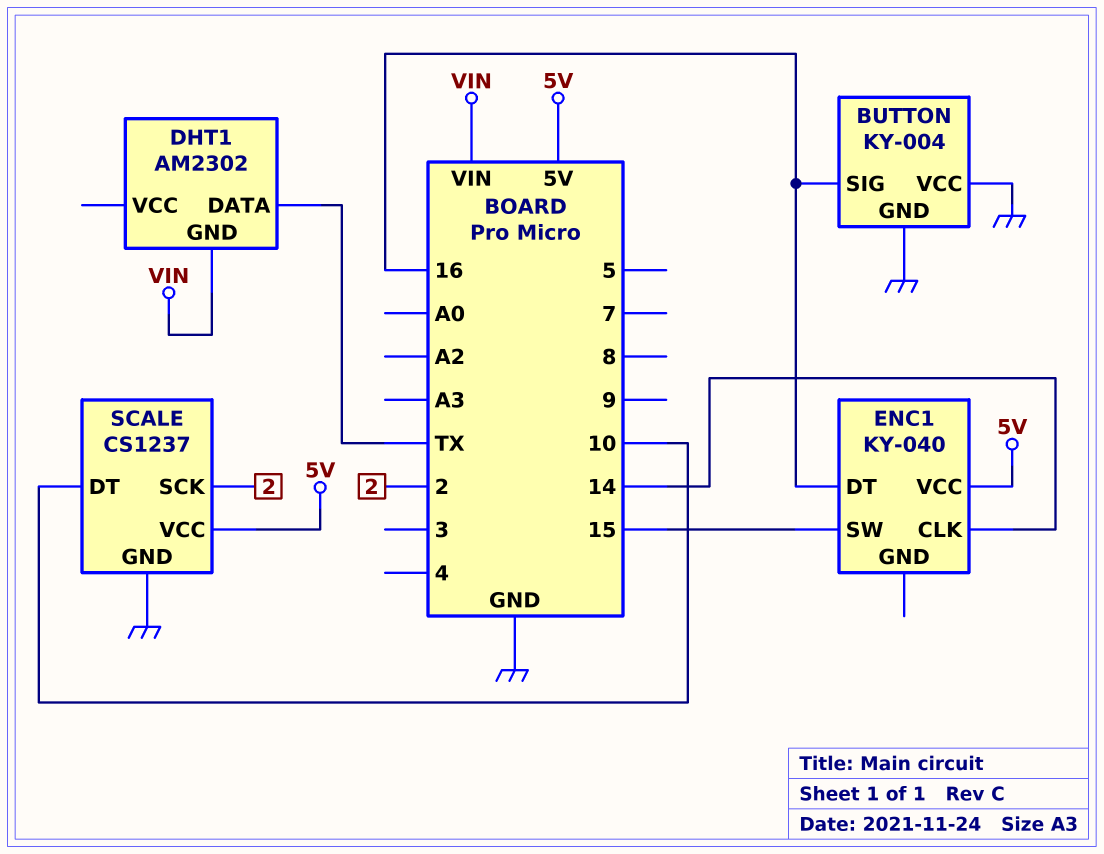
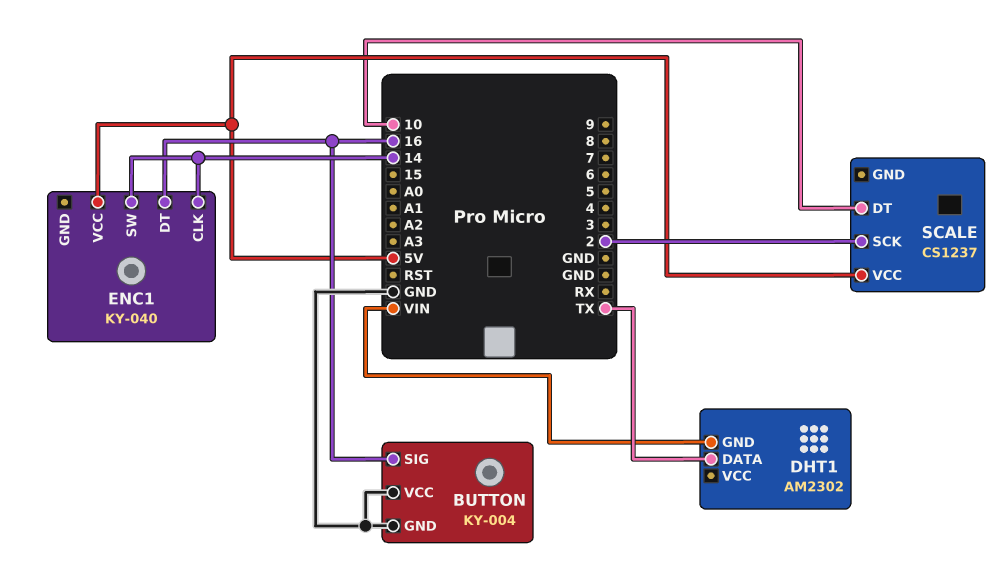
ENC1 pin SW: 15 -> 14
SCALE pin GND: GND -> none

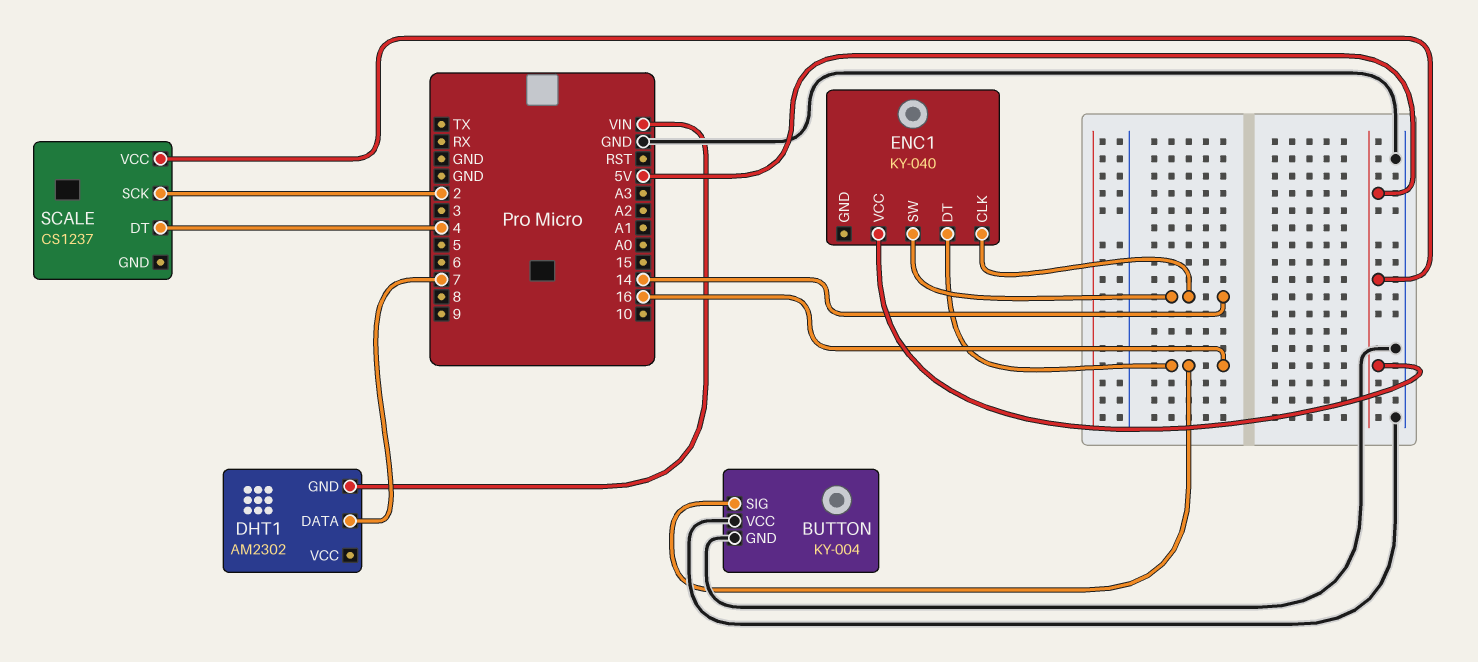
DHT1 pin DATA: TX -> 7
SCALE pin DT: 10 -> 4

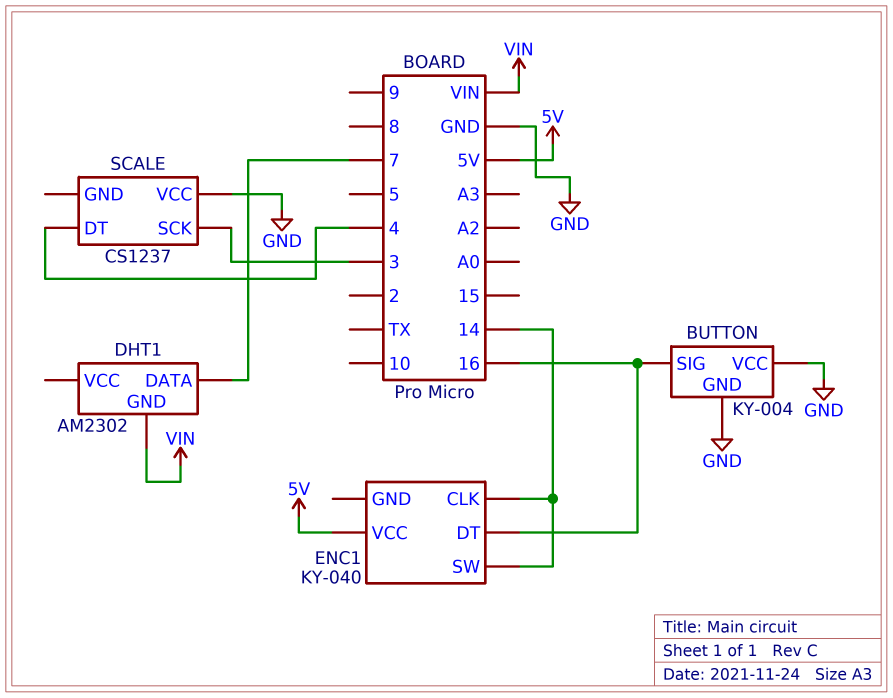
SCALE pin SCK: 2 -> 3
SCALE pin VCC: 5V -> GND

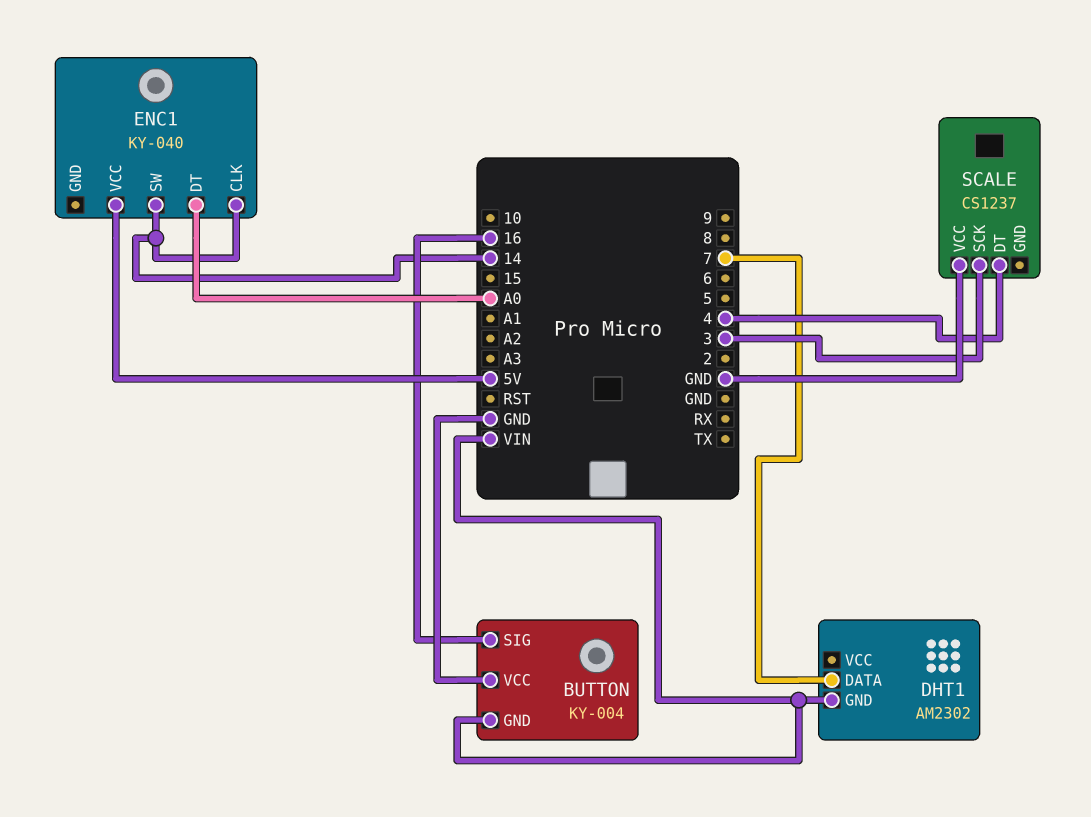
BUTTON pin GND: GND -> VIN
ENC1 pin DT: 16 -> A0

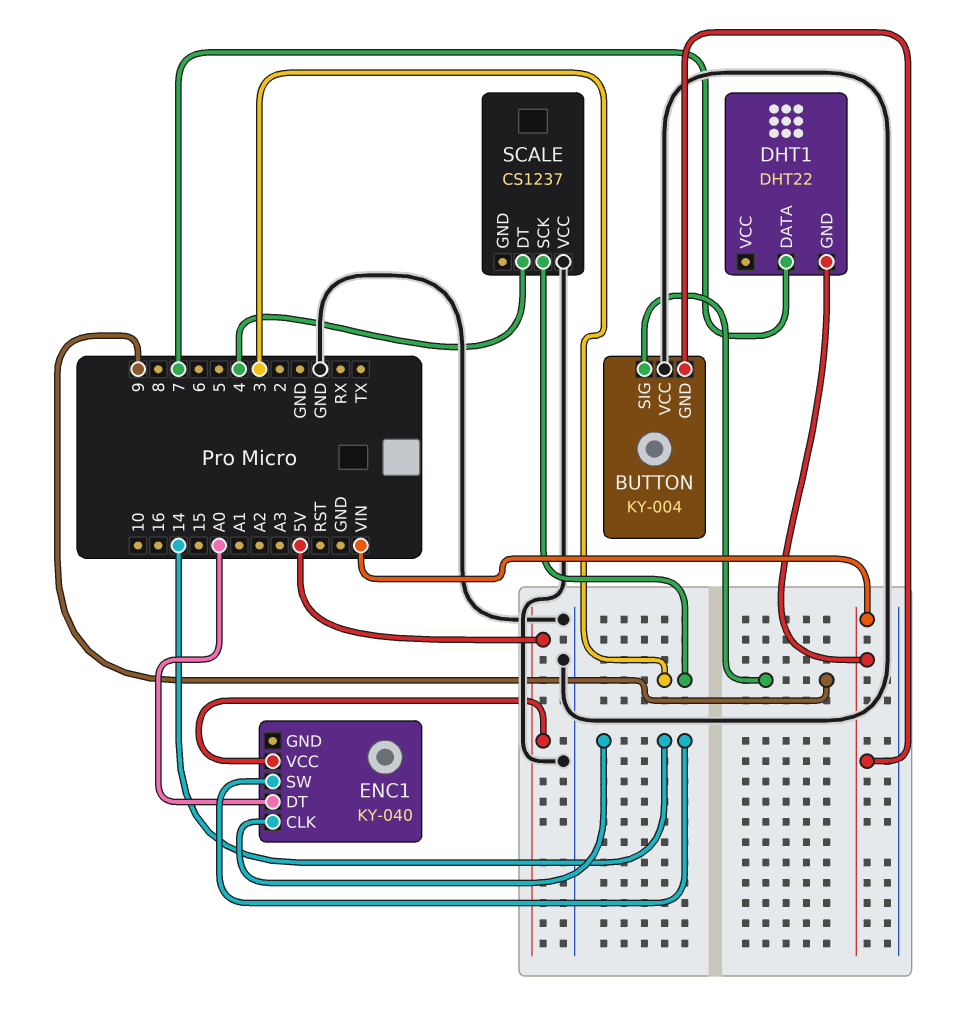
BUTTON pin SIG: 16 -> 9
DHT1: AM2302 -> DHT22

